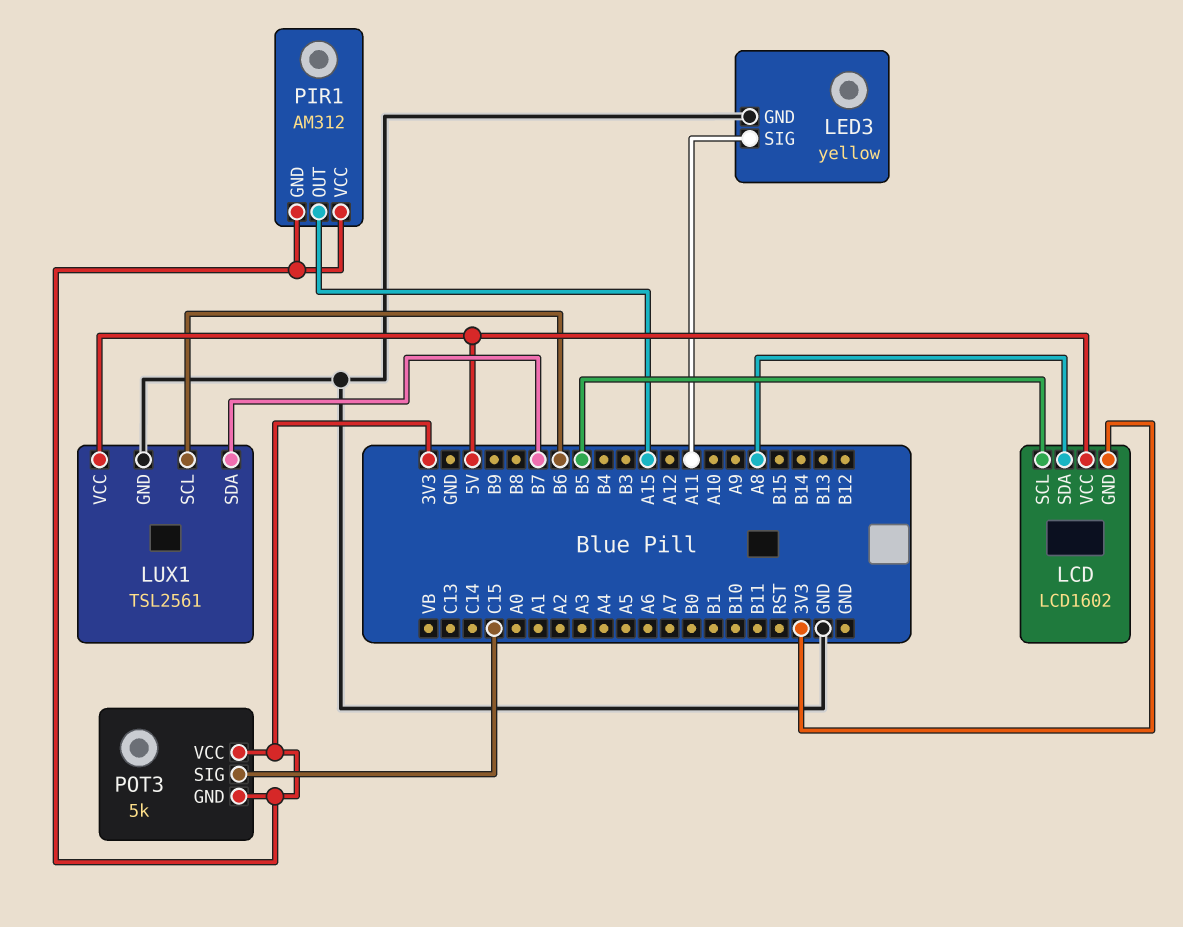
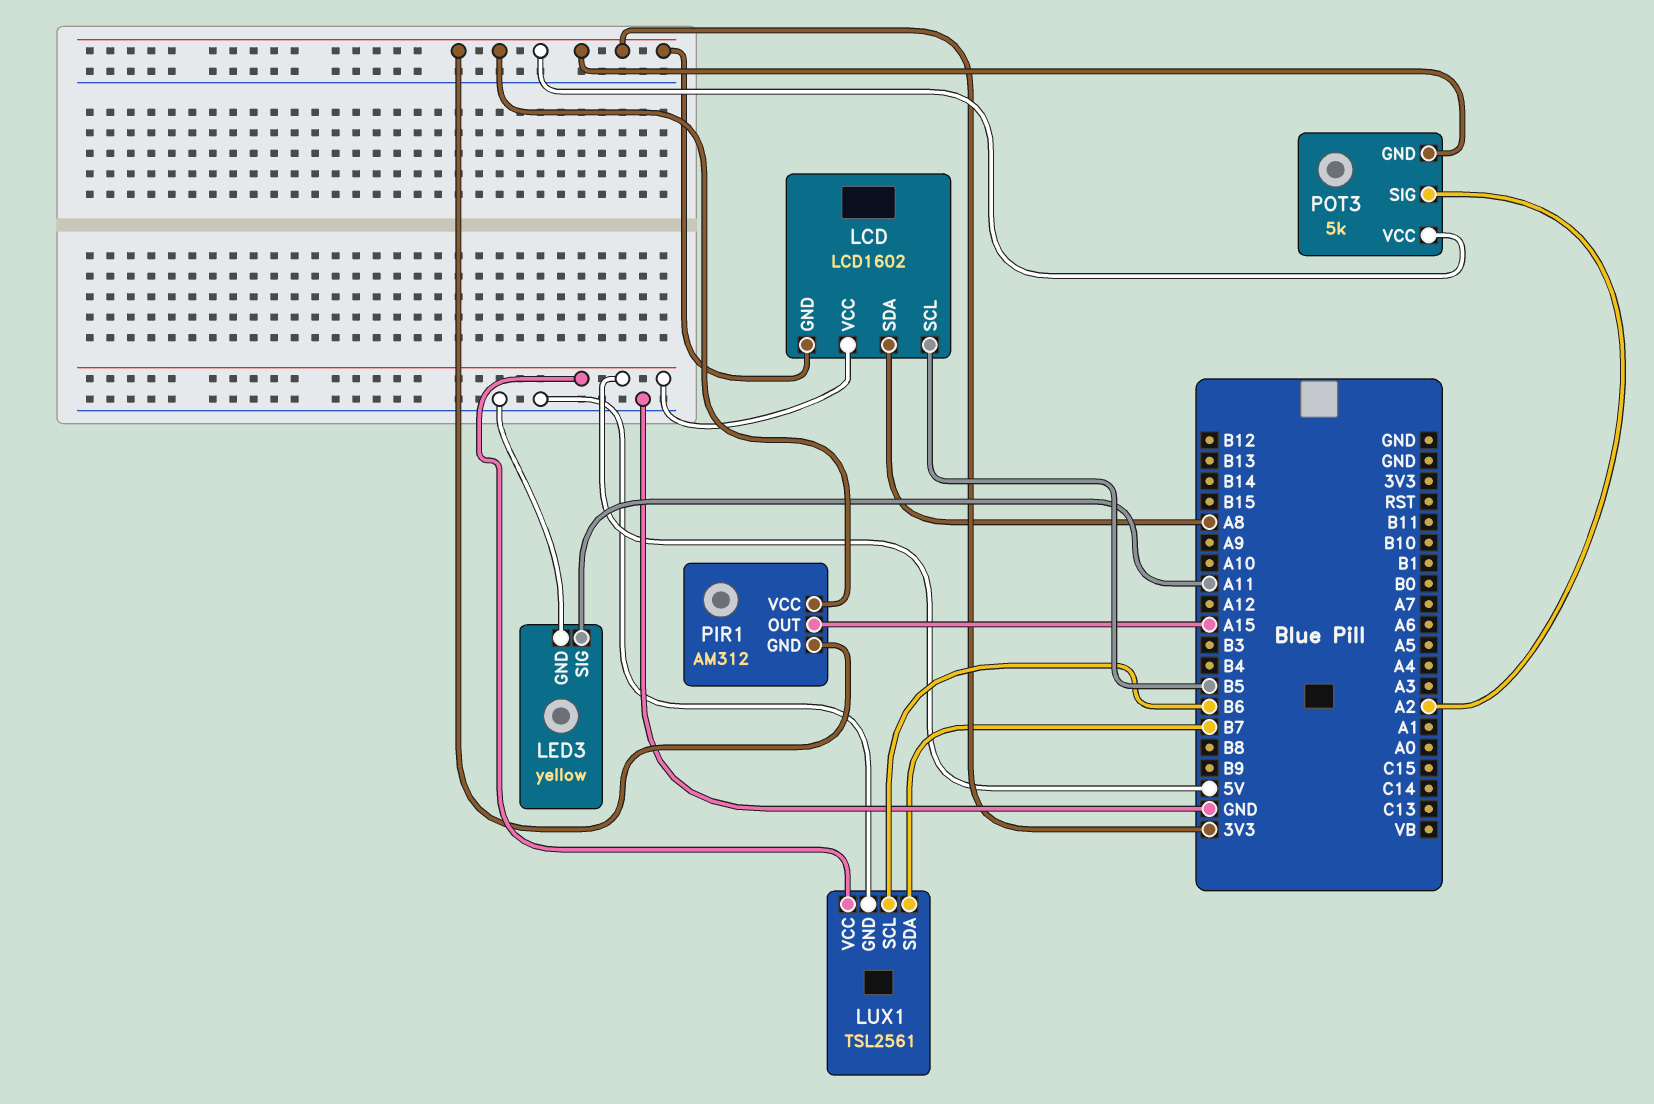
POT3 pin SIG: C15 -> A2

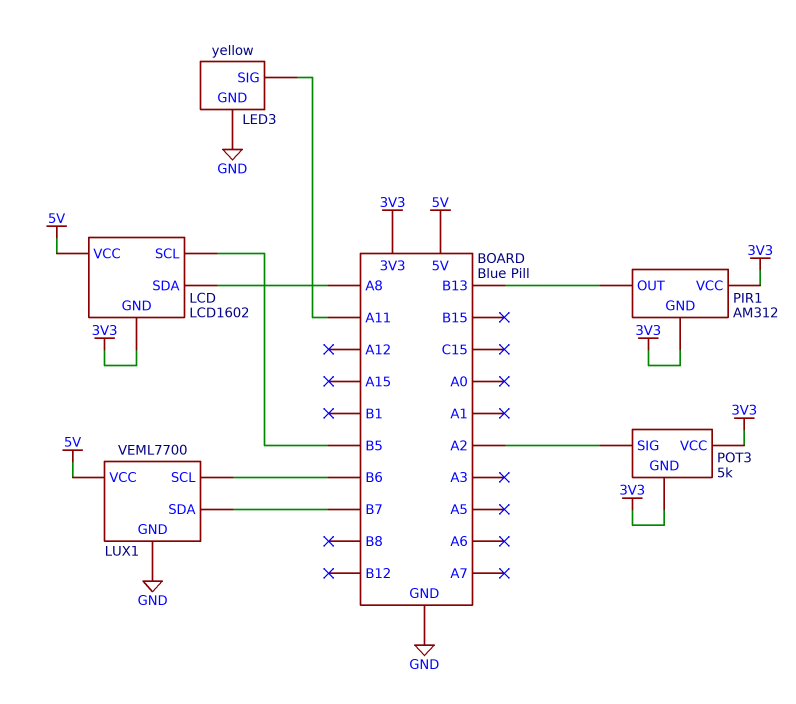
LUX1: TSL2561 -> VEML7700
PIR1 pin OUT: A15 -> B13

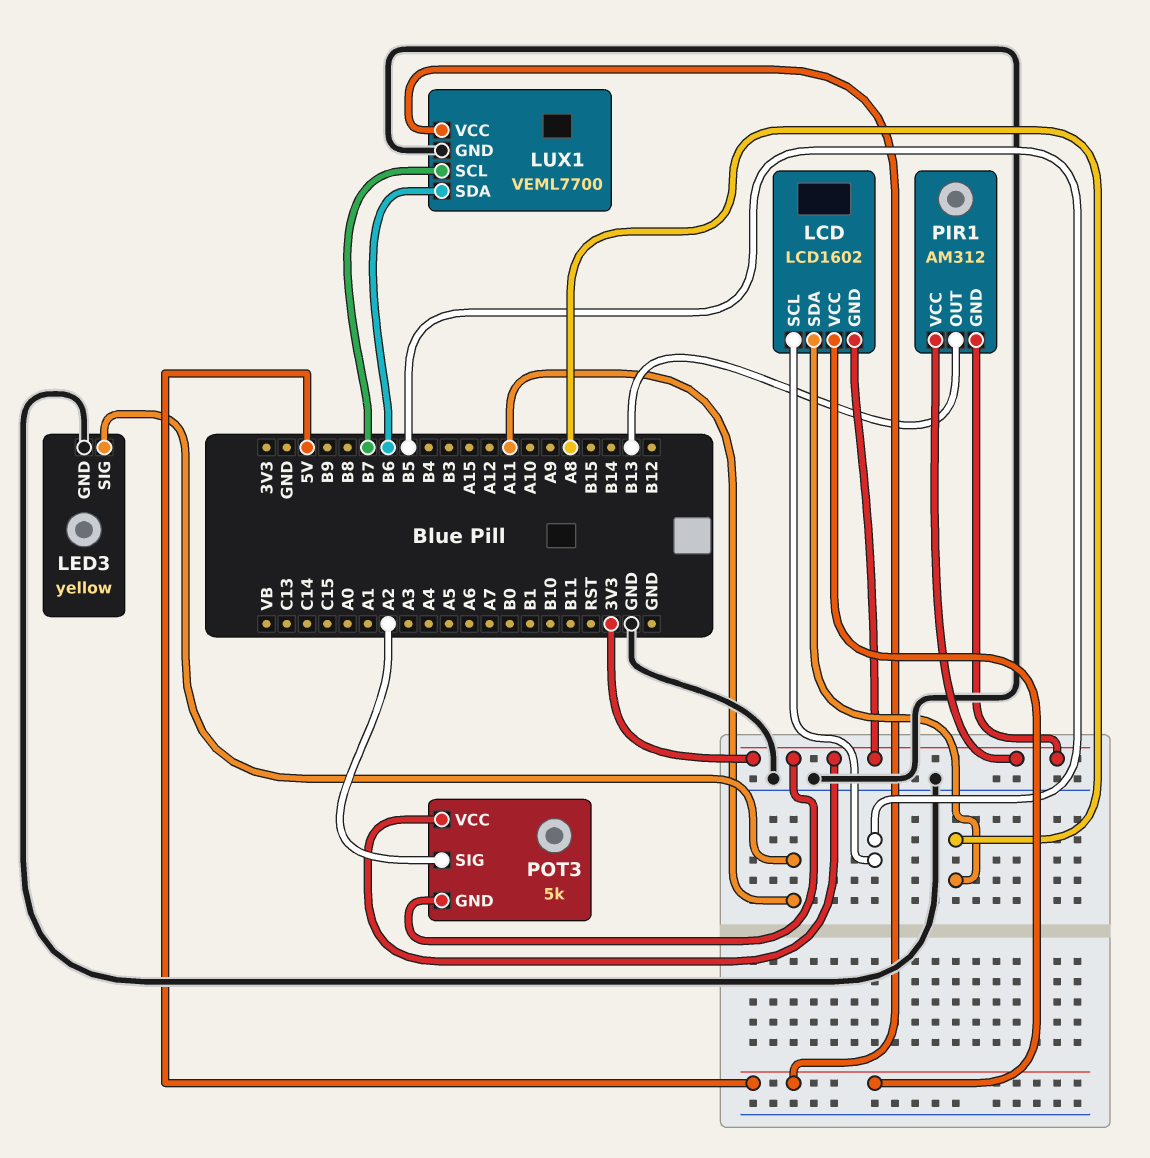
LUX1 pin SCL: B6 -> B7
LUX1 pin SDA: B7 -> B6

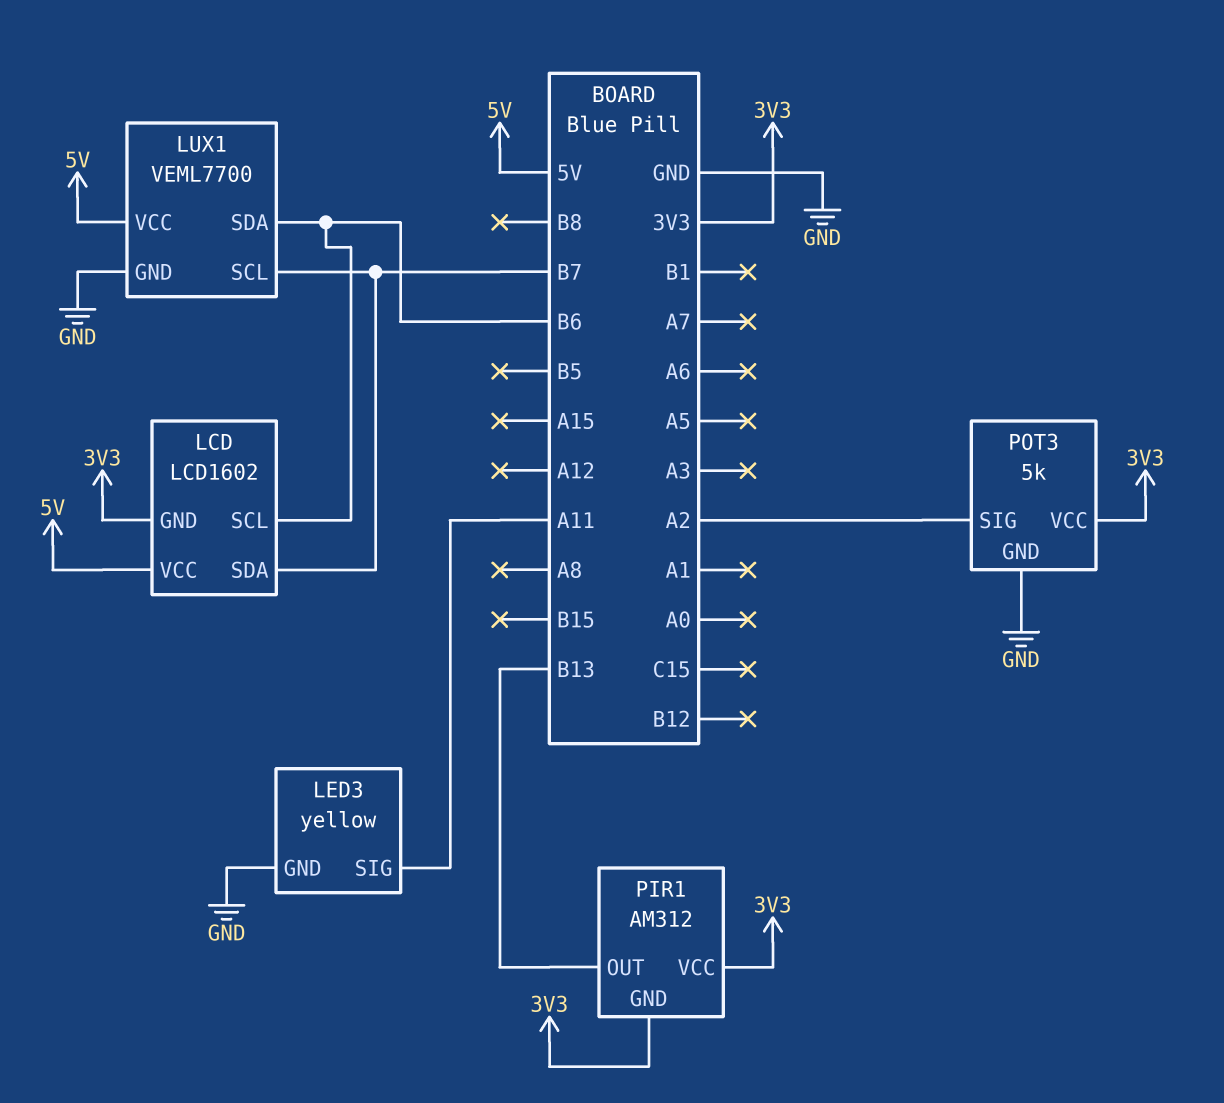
LCD pin SCL: B5 -> B6
LCD pin SDA: A8 -> B7
POT3 pin GND: 3V3 -> GND

